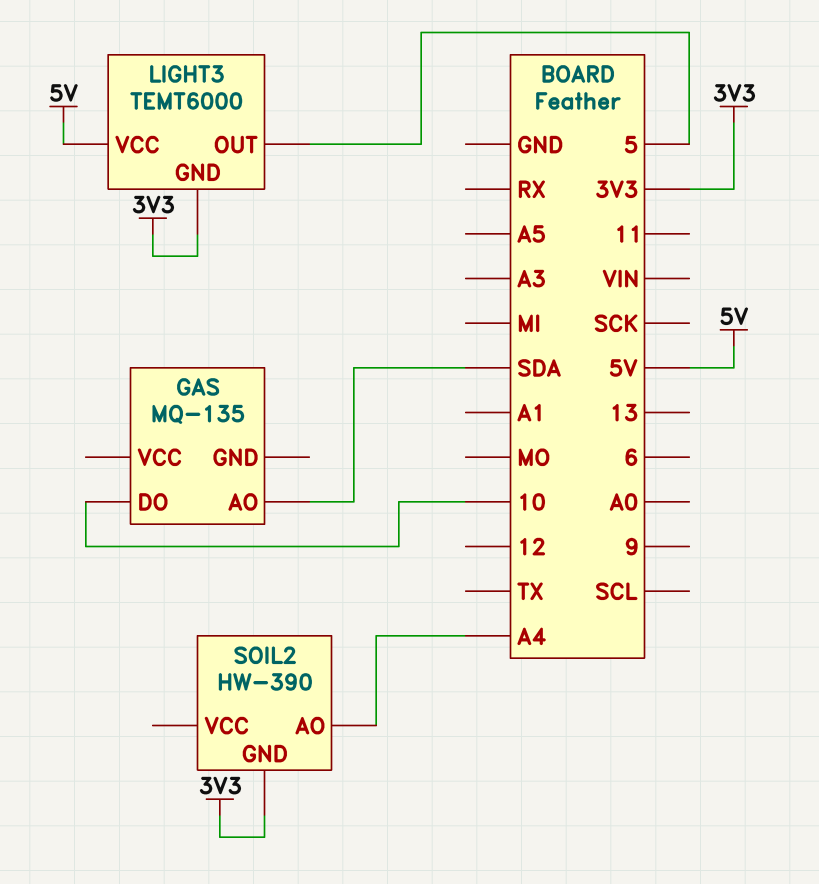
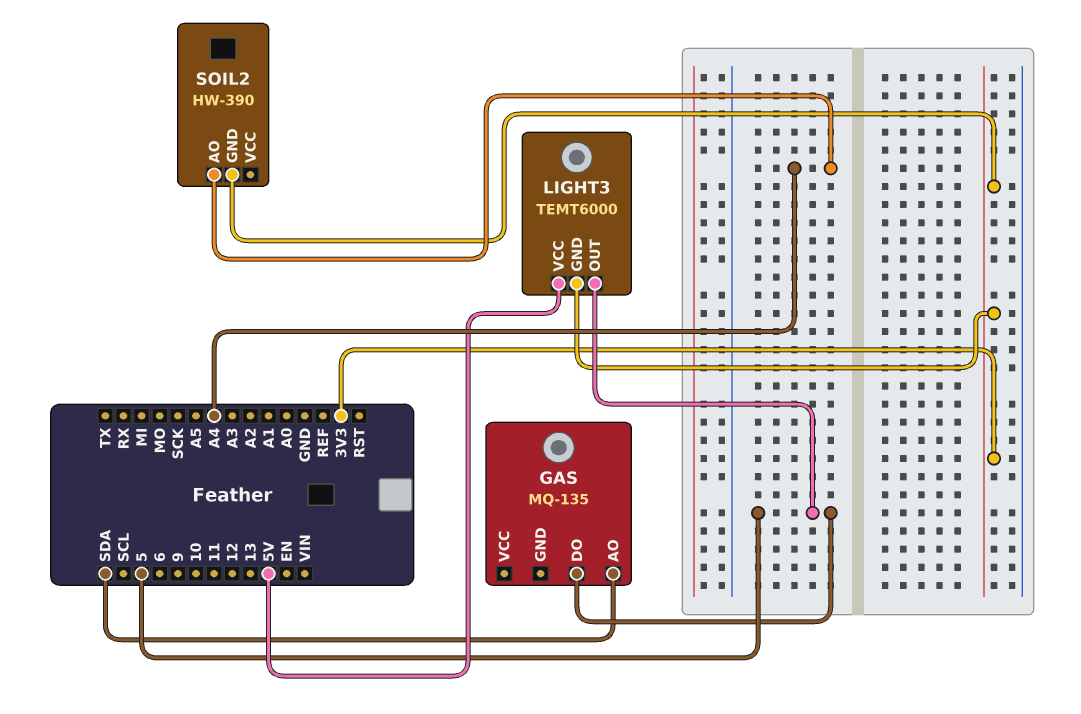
GAS pin DO: 10 -> 5

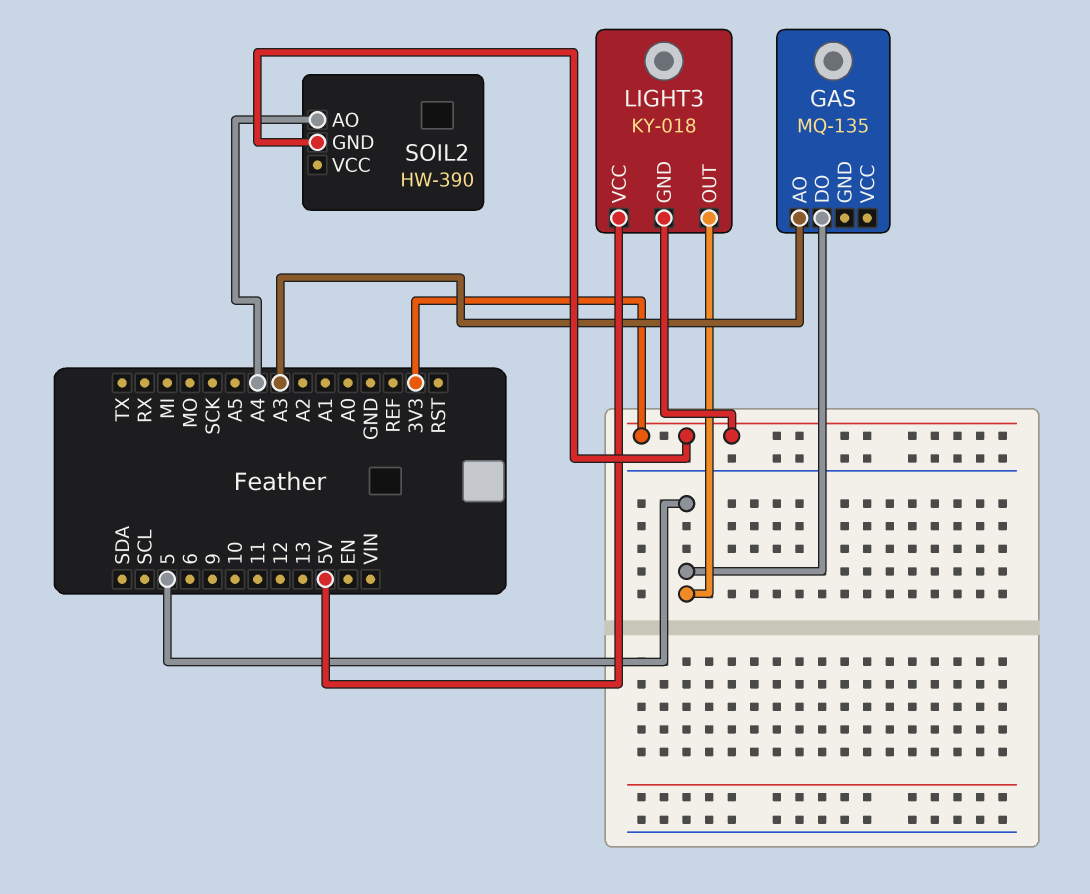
GAS pin AO: SDA -> A3
LIGHT3: TEMT6000 -> KY-018

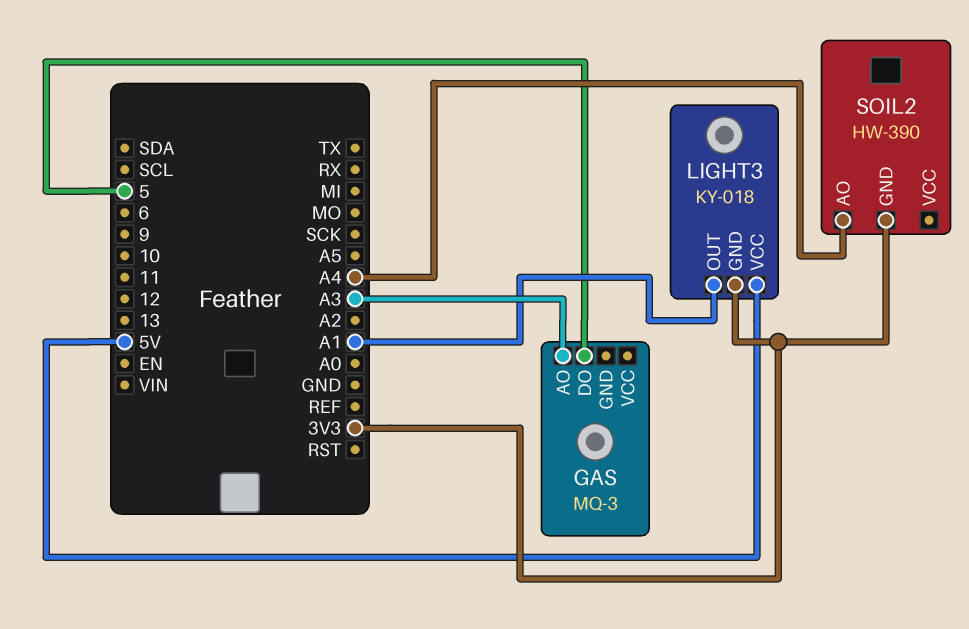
GAS: MQ-135 -> MQ-3
LIGHT3 pin OUT: 5 -> A1

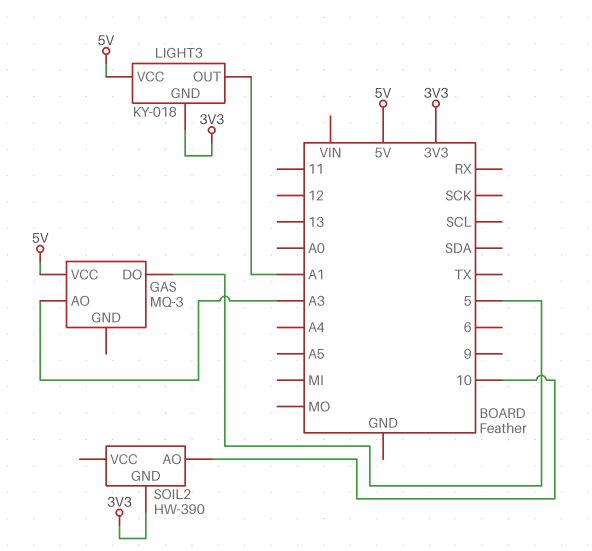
GAS pin VCC: none -> 5V
SOIL2 pin AO: A4 -> 10

